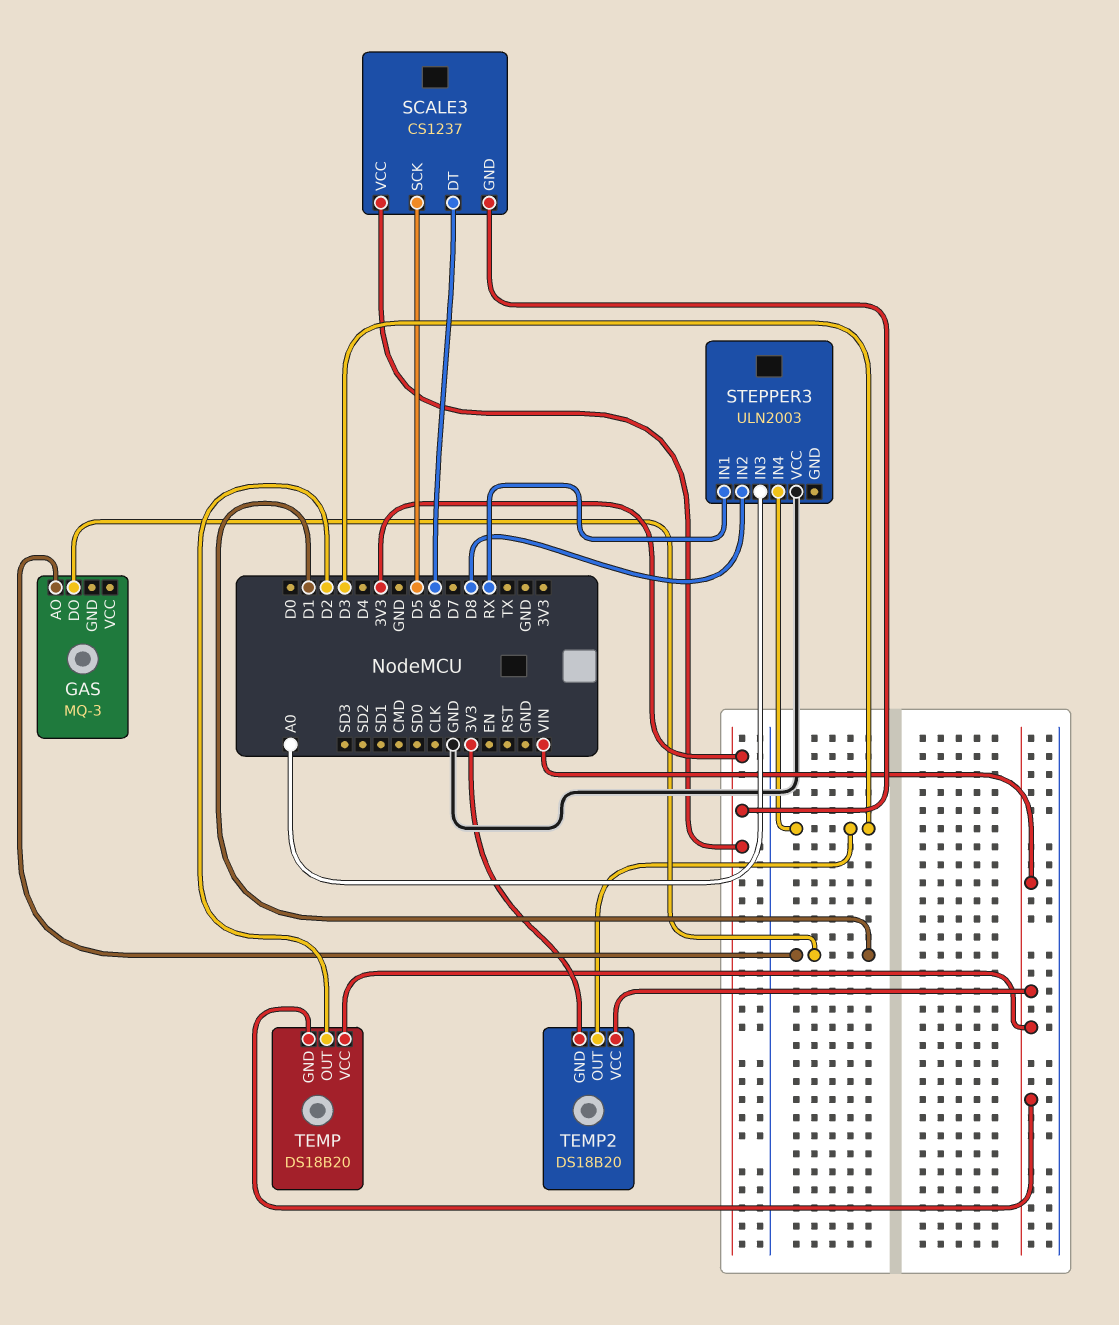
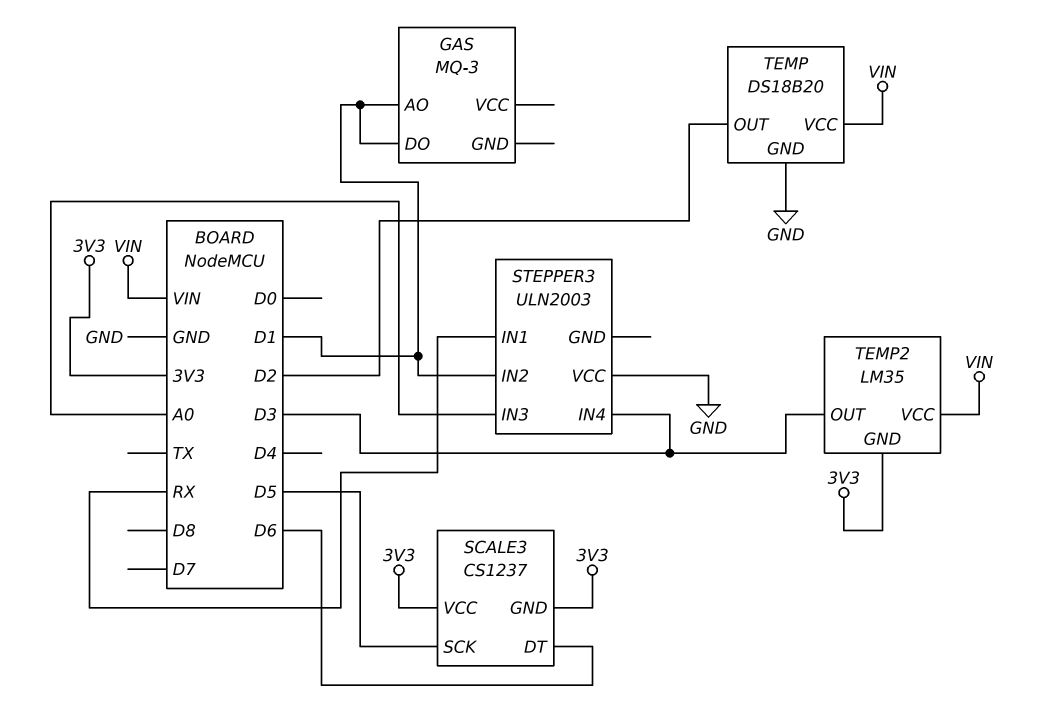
STEPPER3 pin IN2: D8 -> D1
TEMP pin GND: VIN -> GND
TEMP2: DS18B20 -> LM35

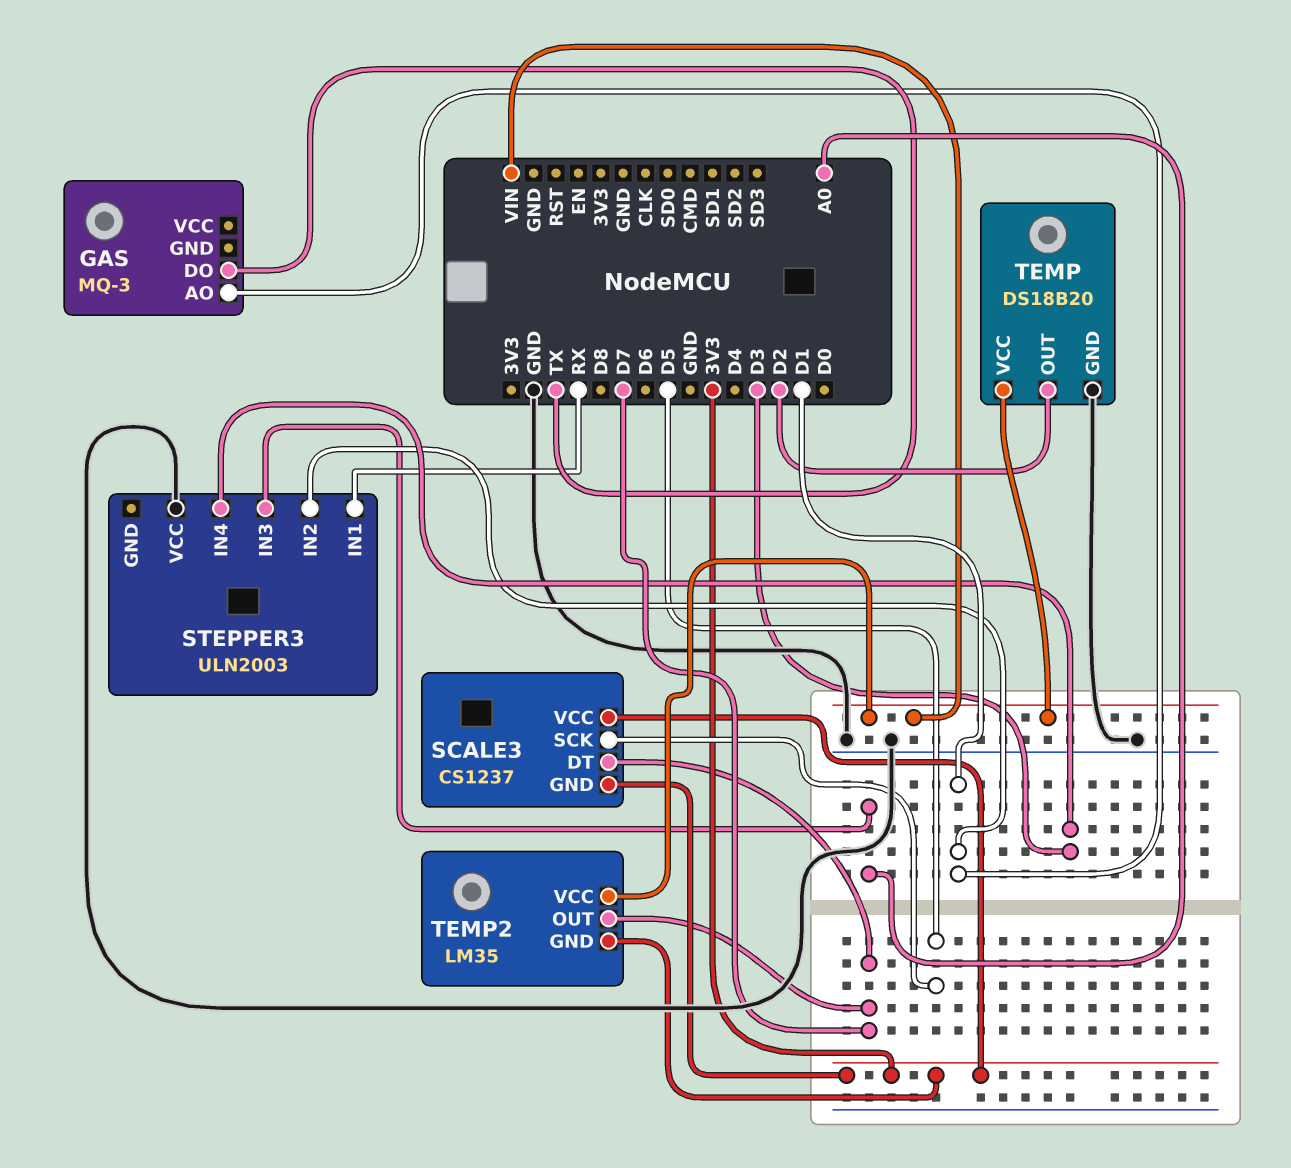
GAS pin DO: D1 -> TX
SCALE3 pin DT: D6 -> D7
TEMP2 pin OUT: D3 -> D7

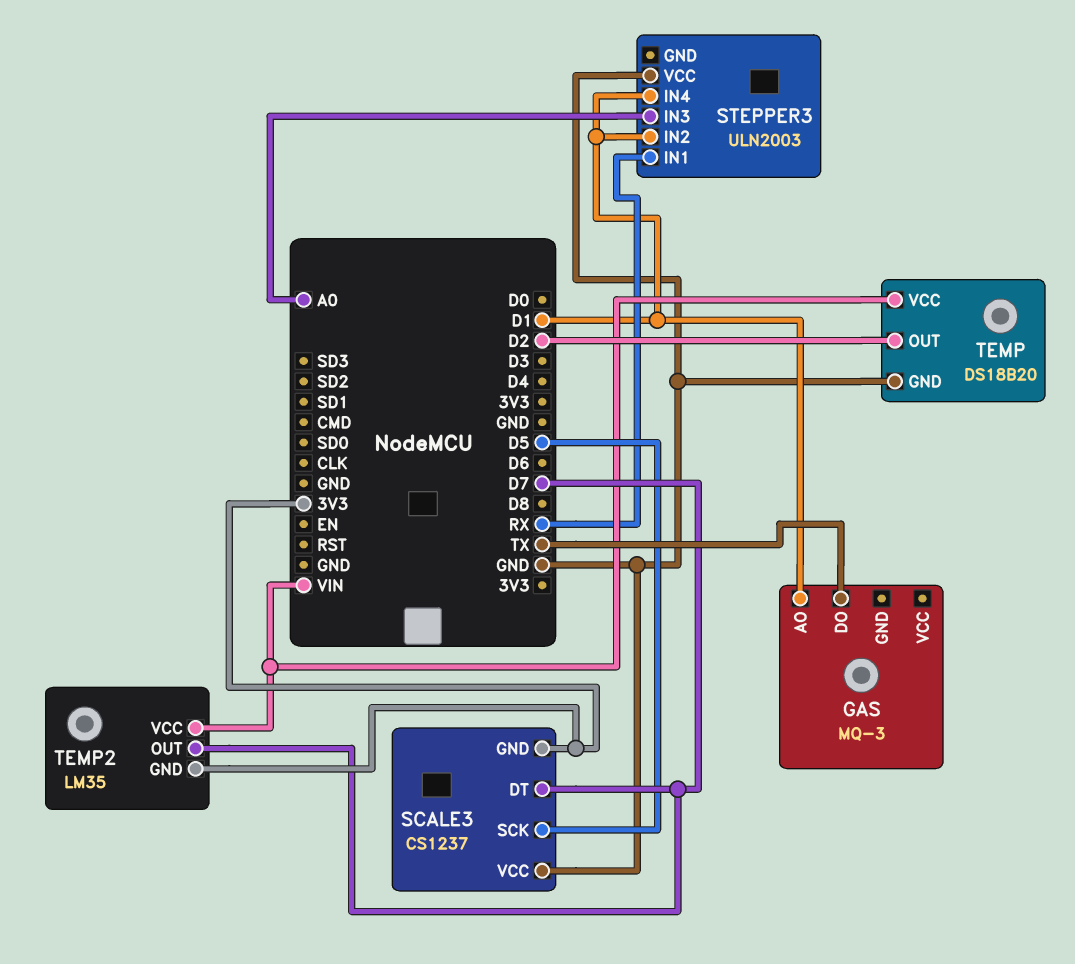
SCALE3 pin VCC: 3V3 -> GND
STEPPER3 pin IN4: D3 -> D1

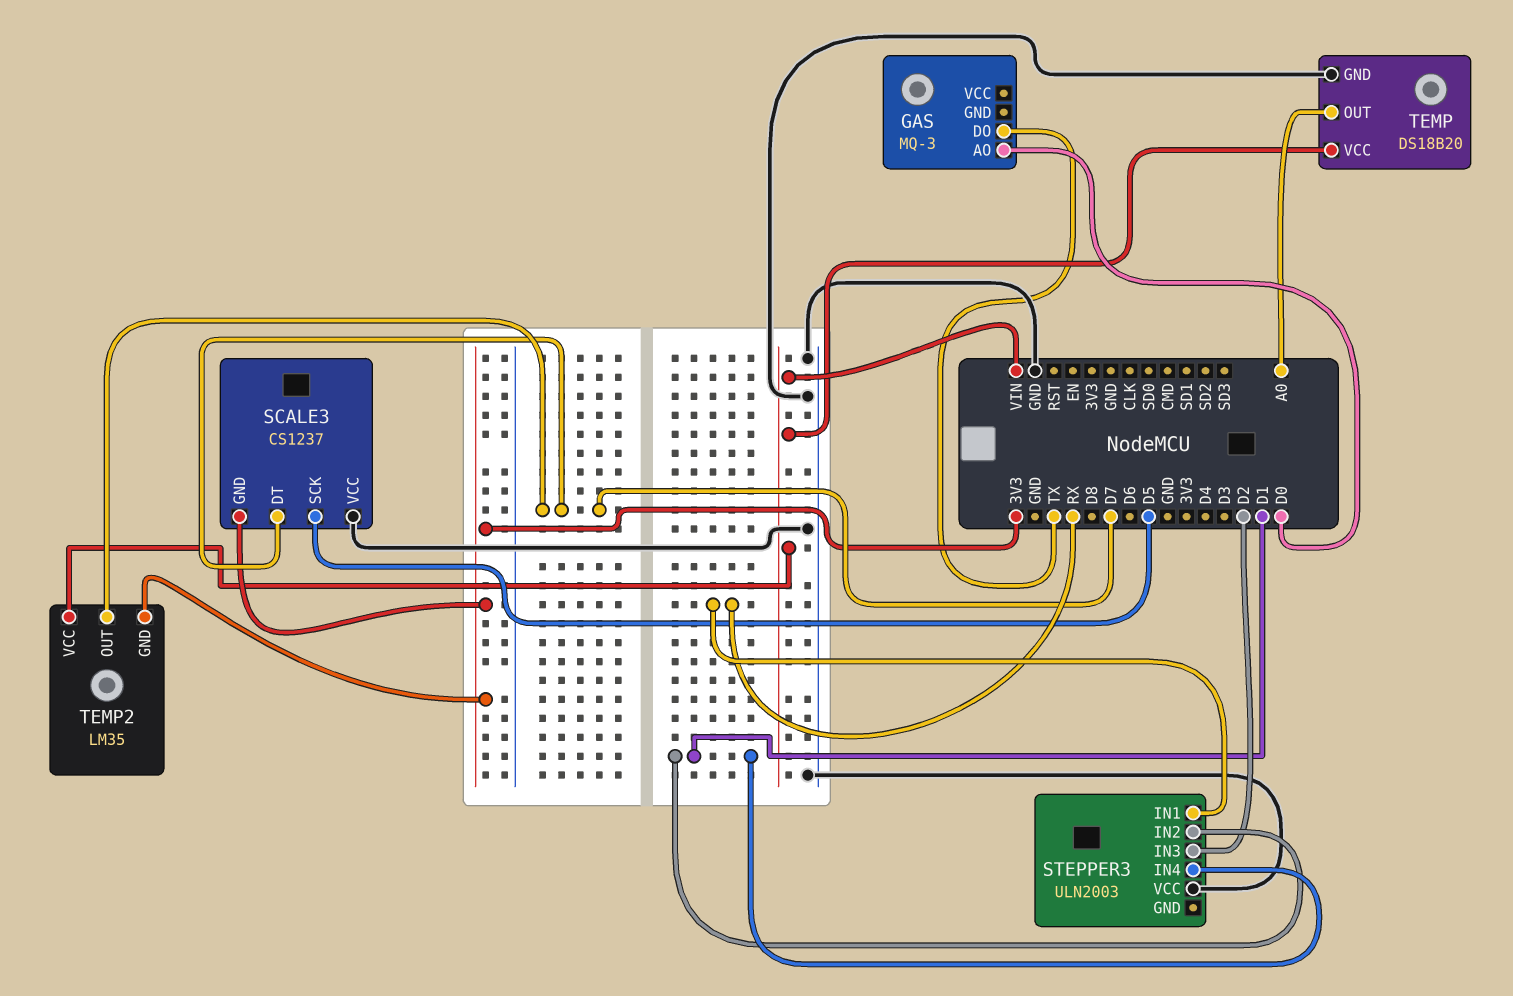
GAS pin AO: D1 -> D0
STEPPER3 pin IN3: A0 -> D2
TEMP pin OUT: D2 -> A0

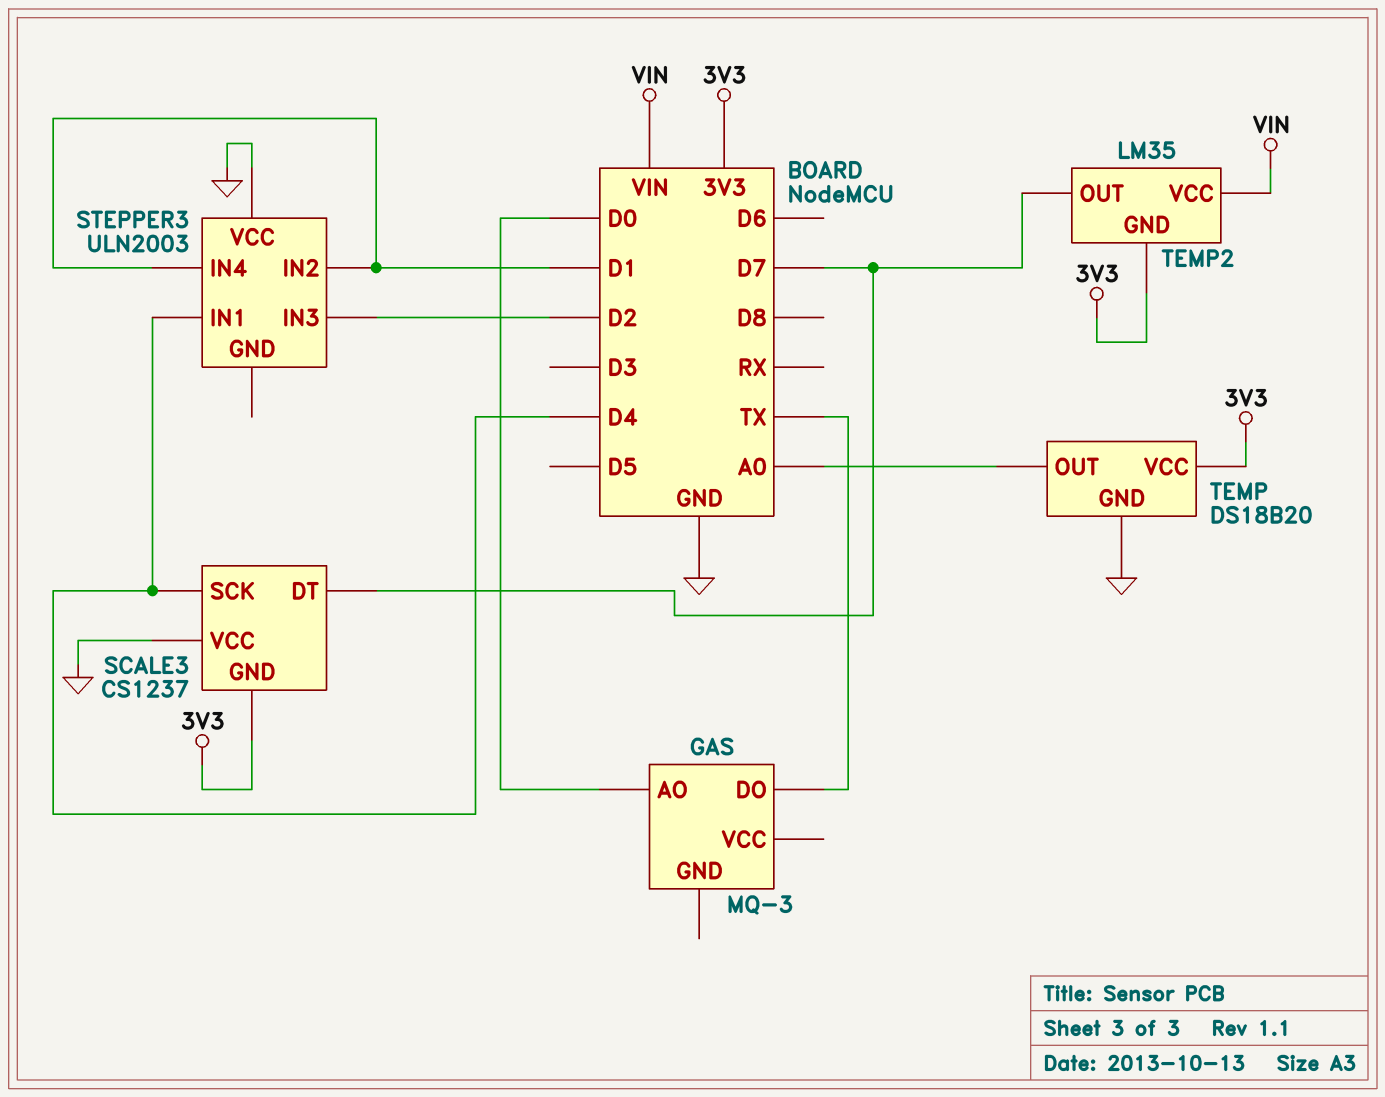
SCALE3 pin SCK: D5 -> D4
STEPPER3 pin IN1: RX -> D4
TEMP pin VCC: VIN -> 3V3

